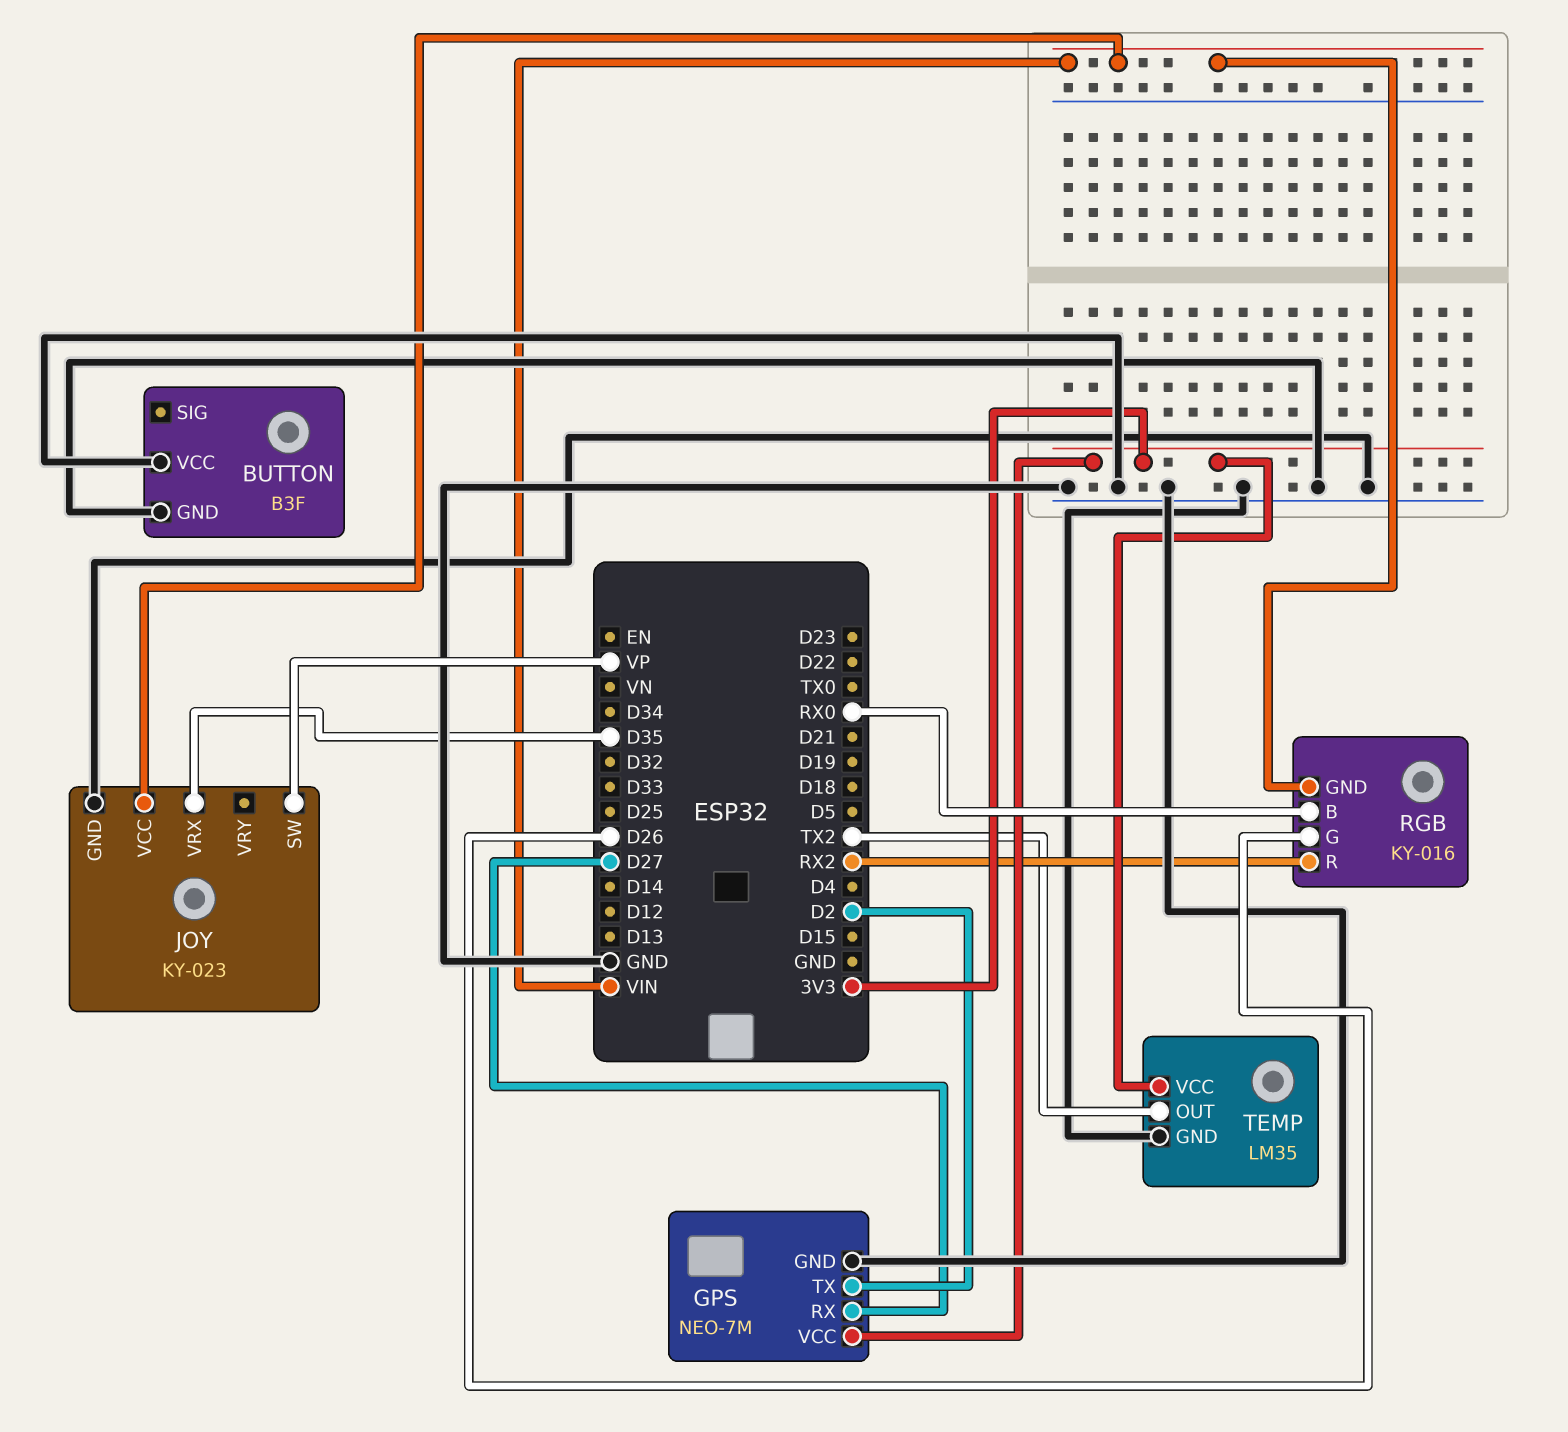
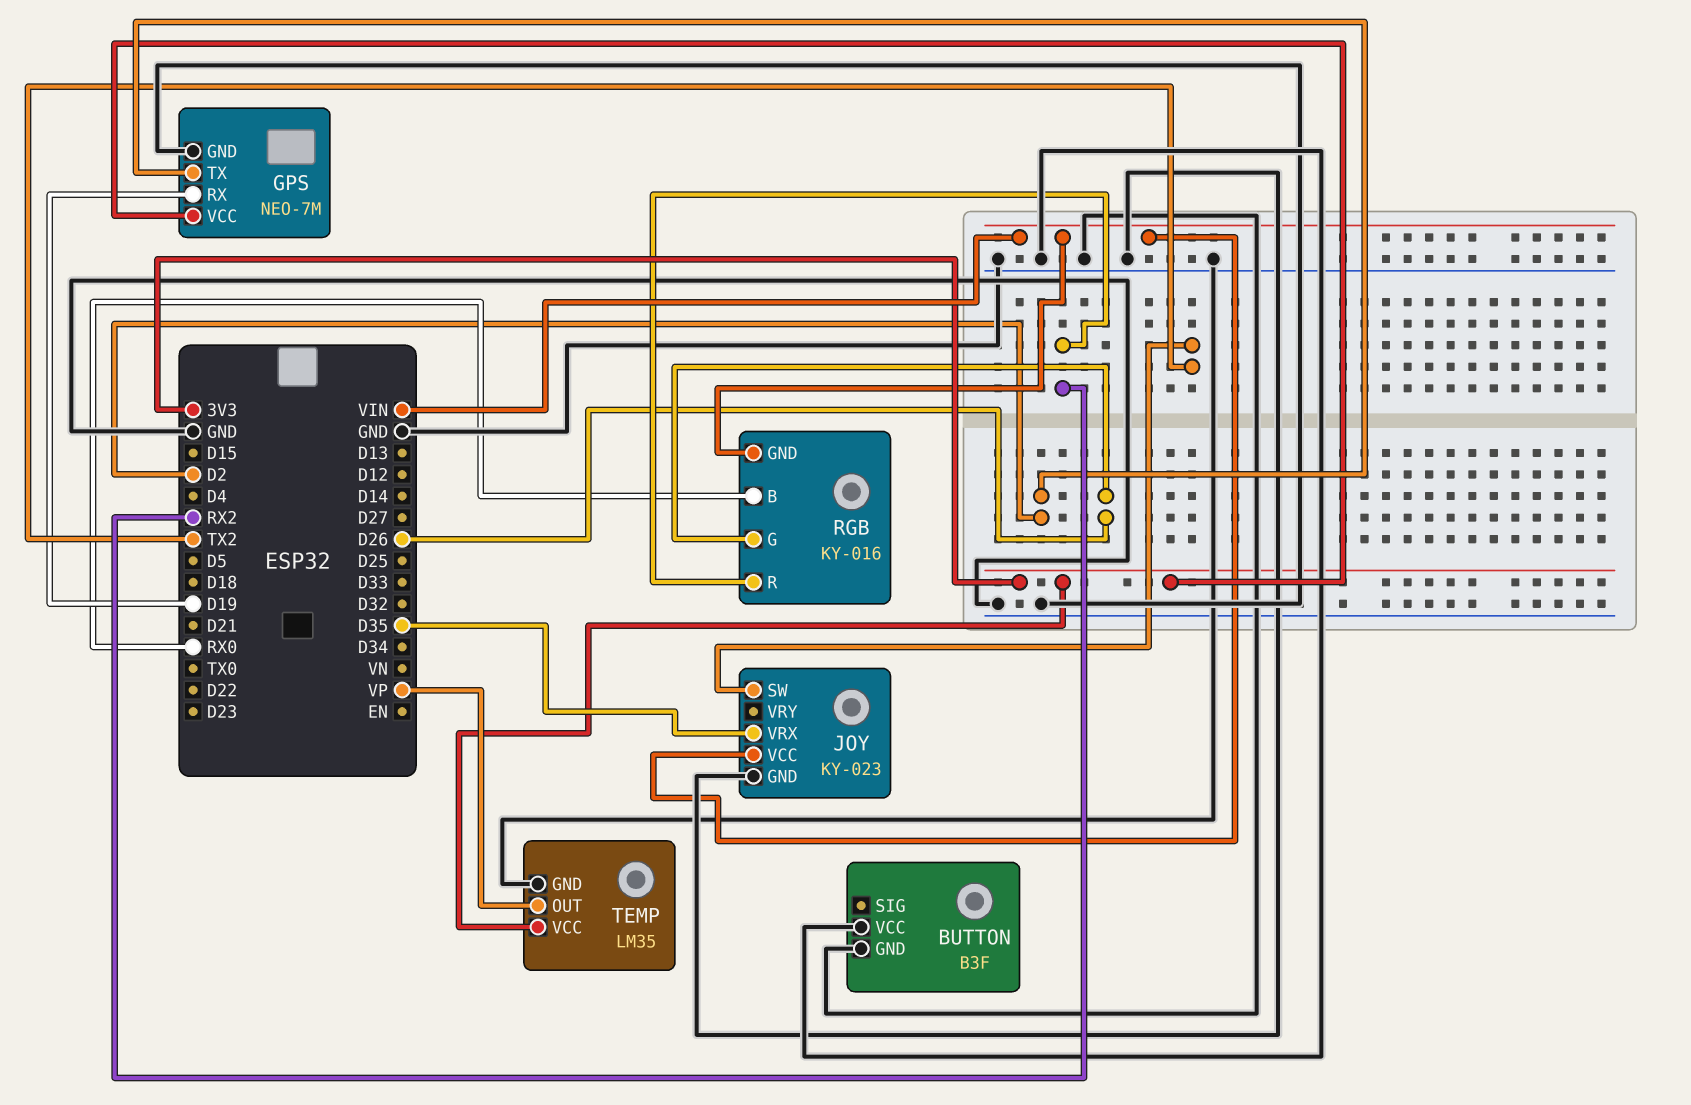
GPS pin RX: D27 -> D19
JOY pin SW: VP -> TX2
TEMP pin OUT: TX2 -> VP

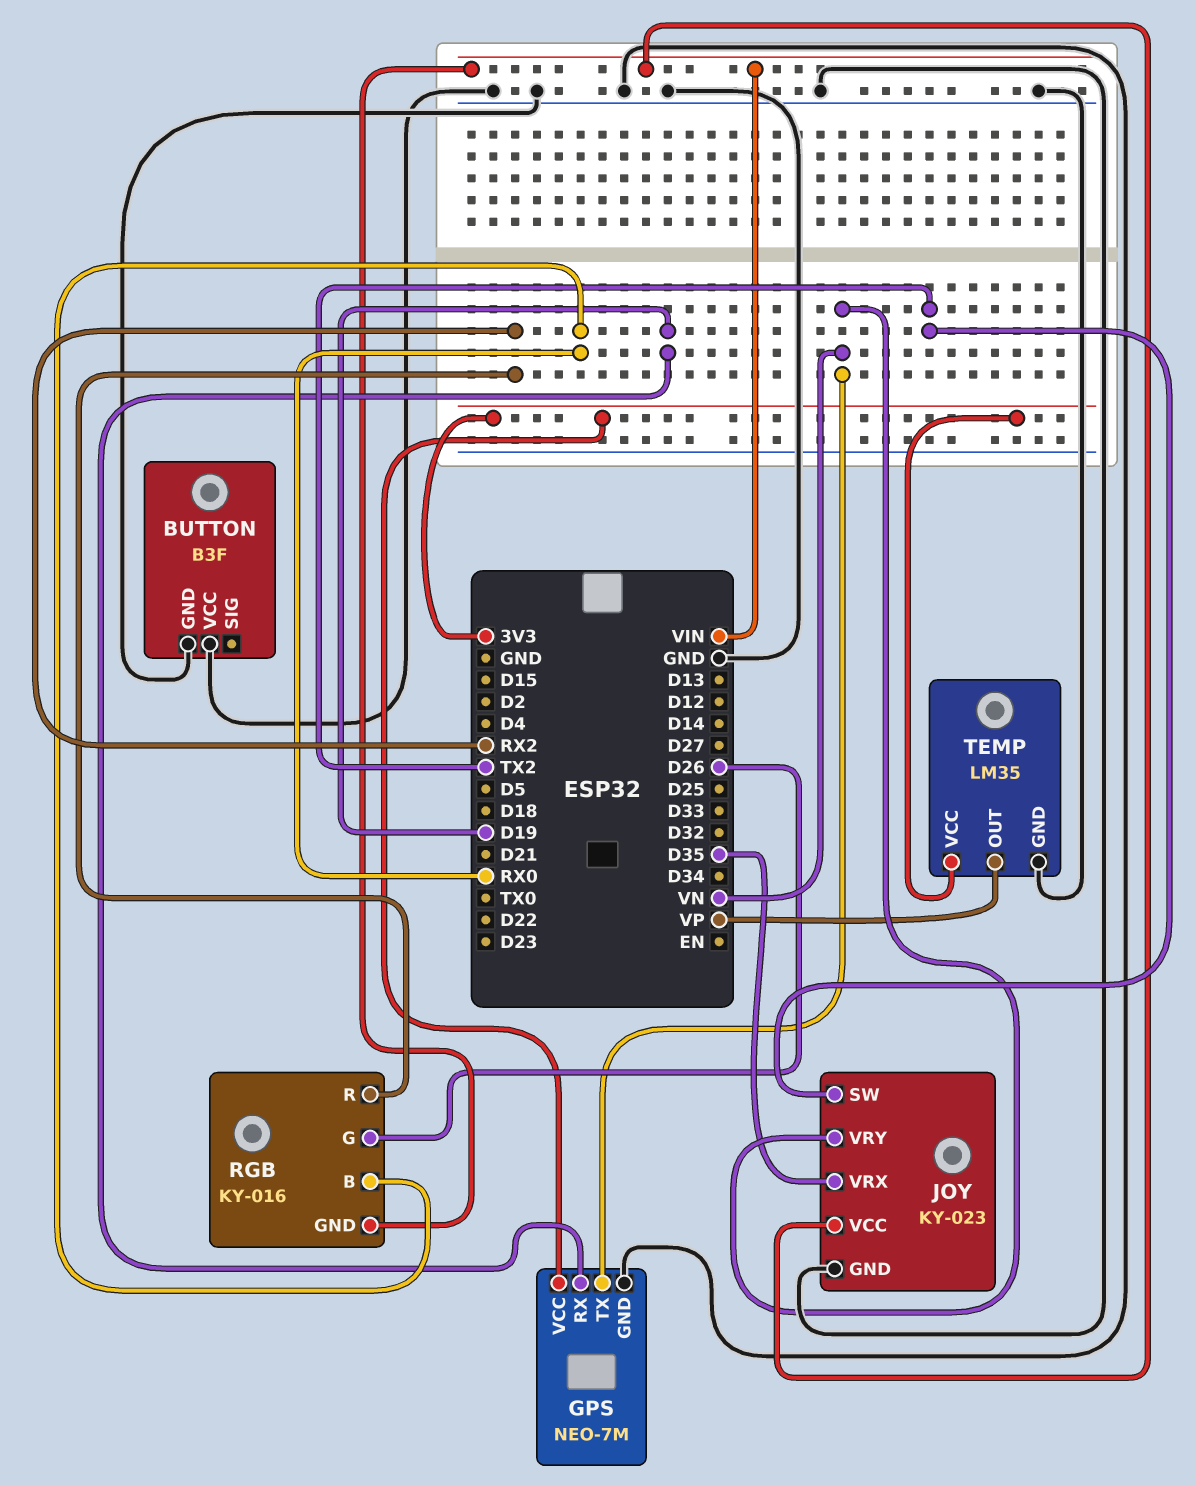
GPS pin TX: D2 -> VN
JOY pin VRY: none -> VN

